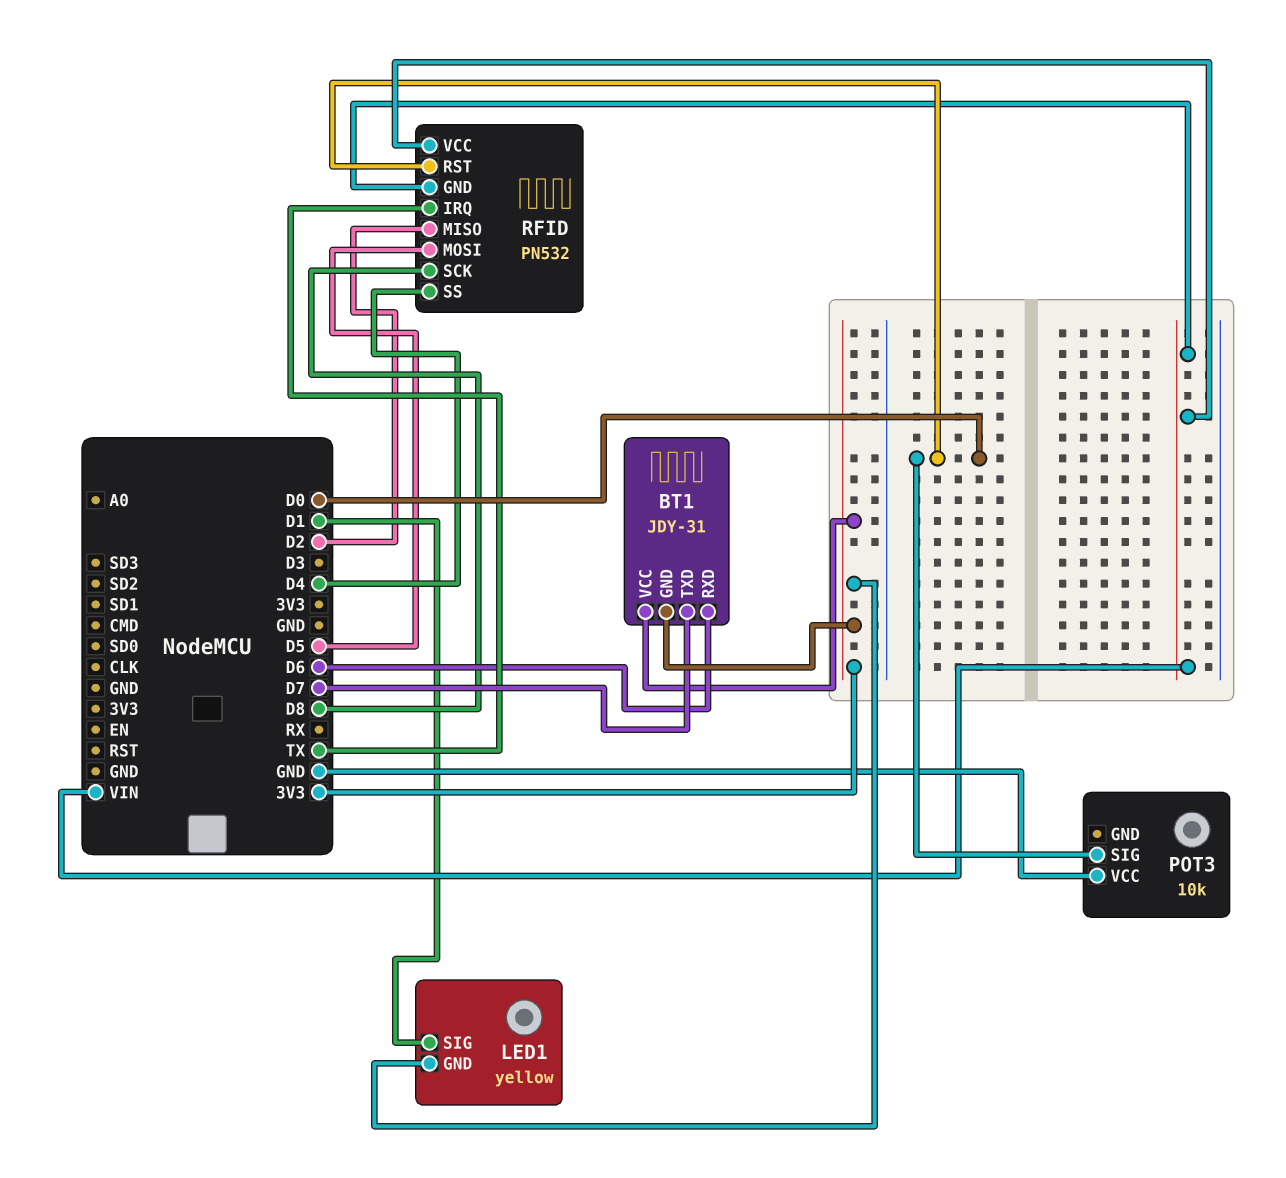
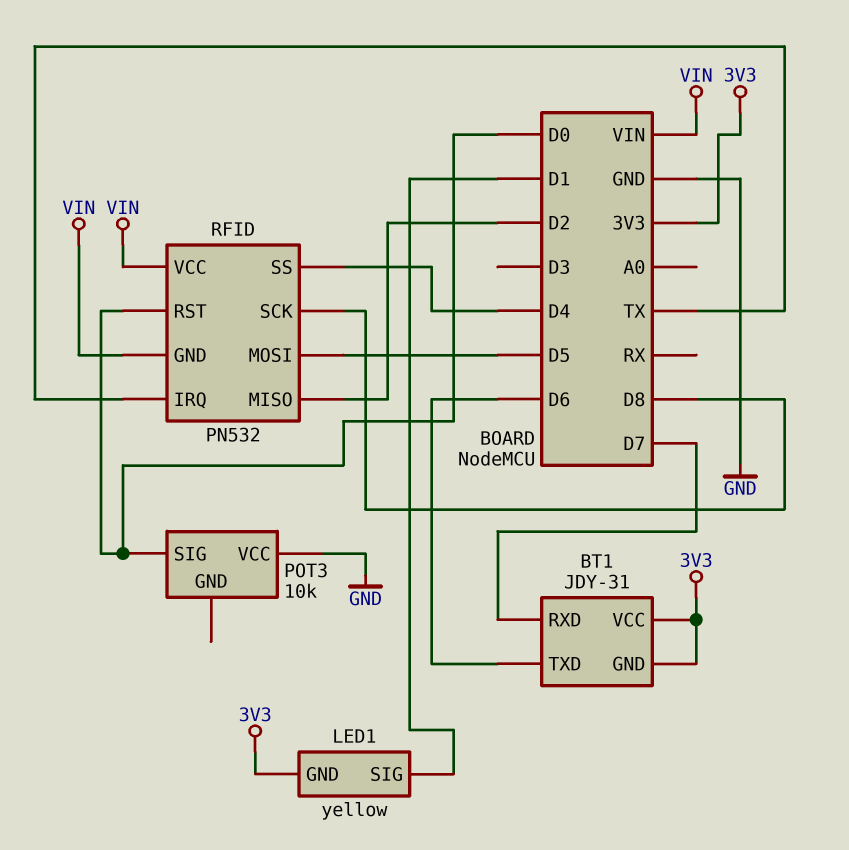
BT1 pin RXD: D6 -> D7
BT1 pin TXD: D7 -> D6

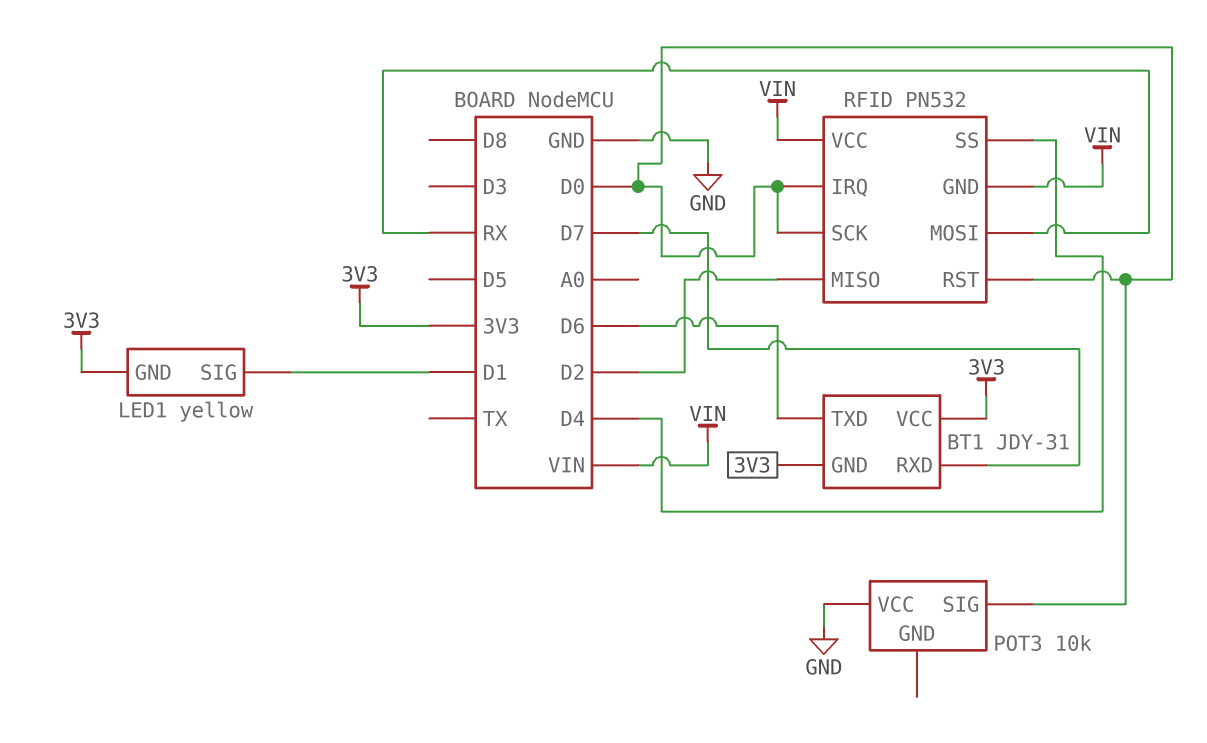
RFID pin IRQ: TX -> D0
RFID pin MOSI: D5 -> RX
RFID pin SCK: D8 -> D0

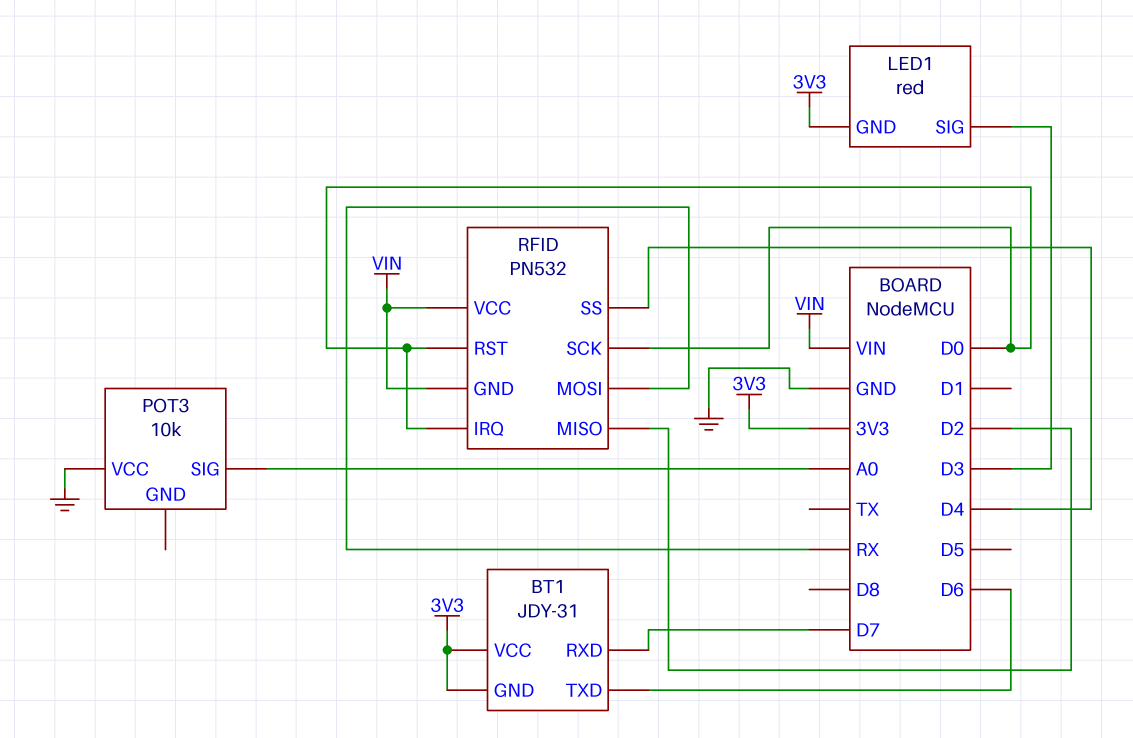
LED1: yellow -> red
LED1 pin SIG: D1 -> D3
POT3 pin SIG: D0 -> A0

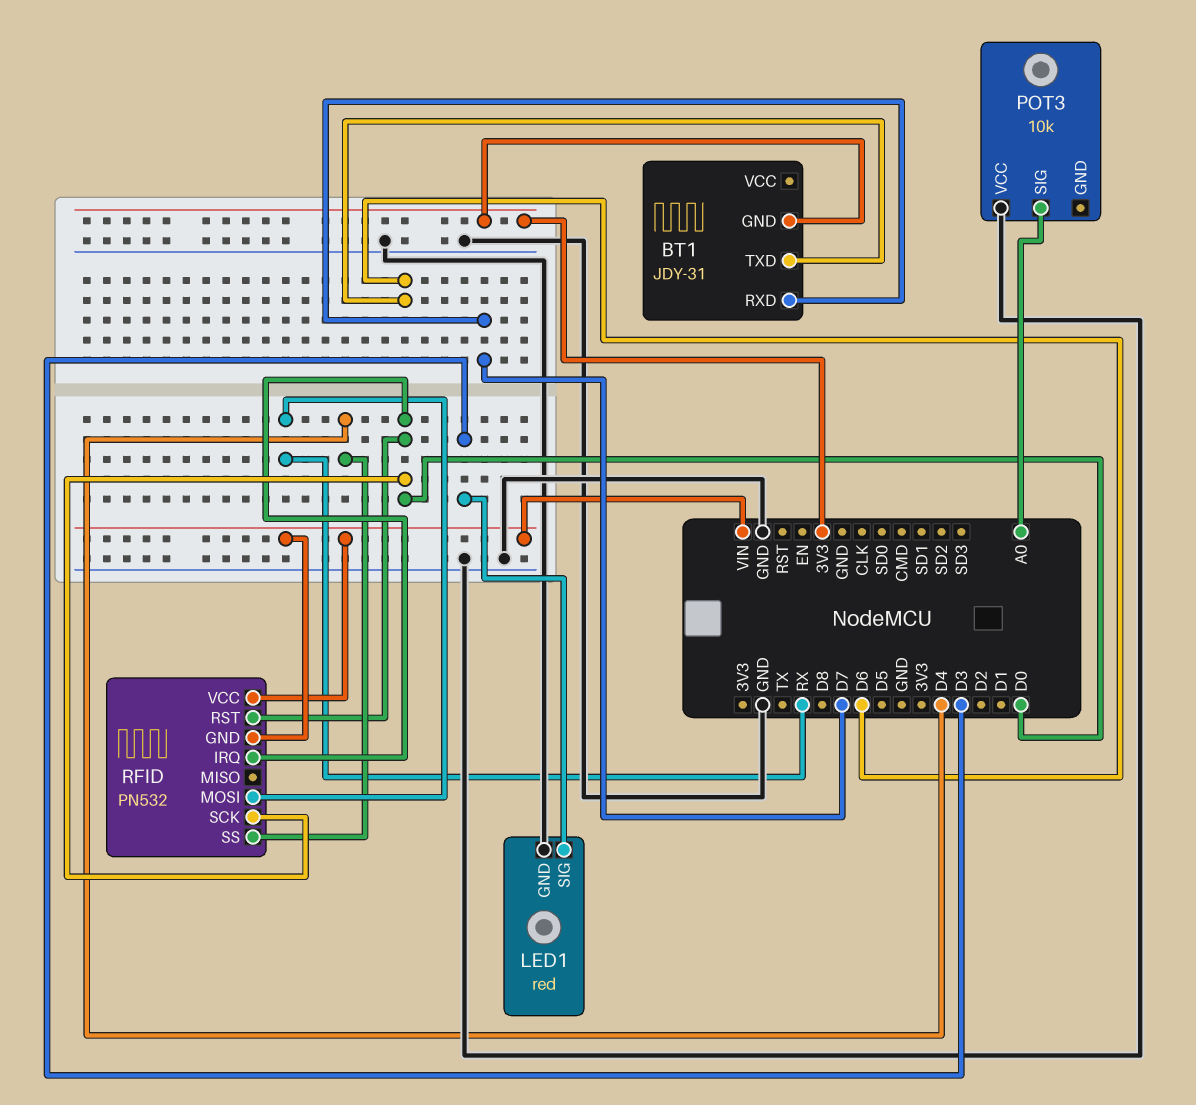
BT1 pin VCC: 3V3 -> none
LED1 pin GND: 3V3 -> GND
RFID pin MISO: D2 -> none

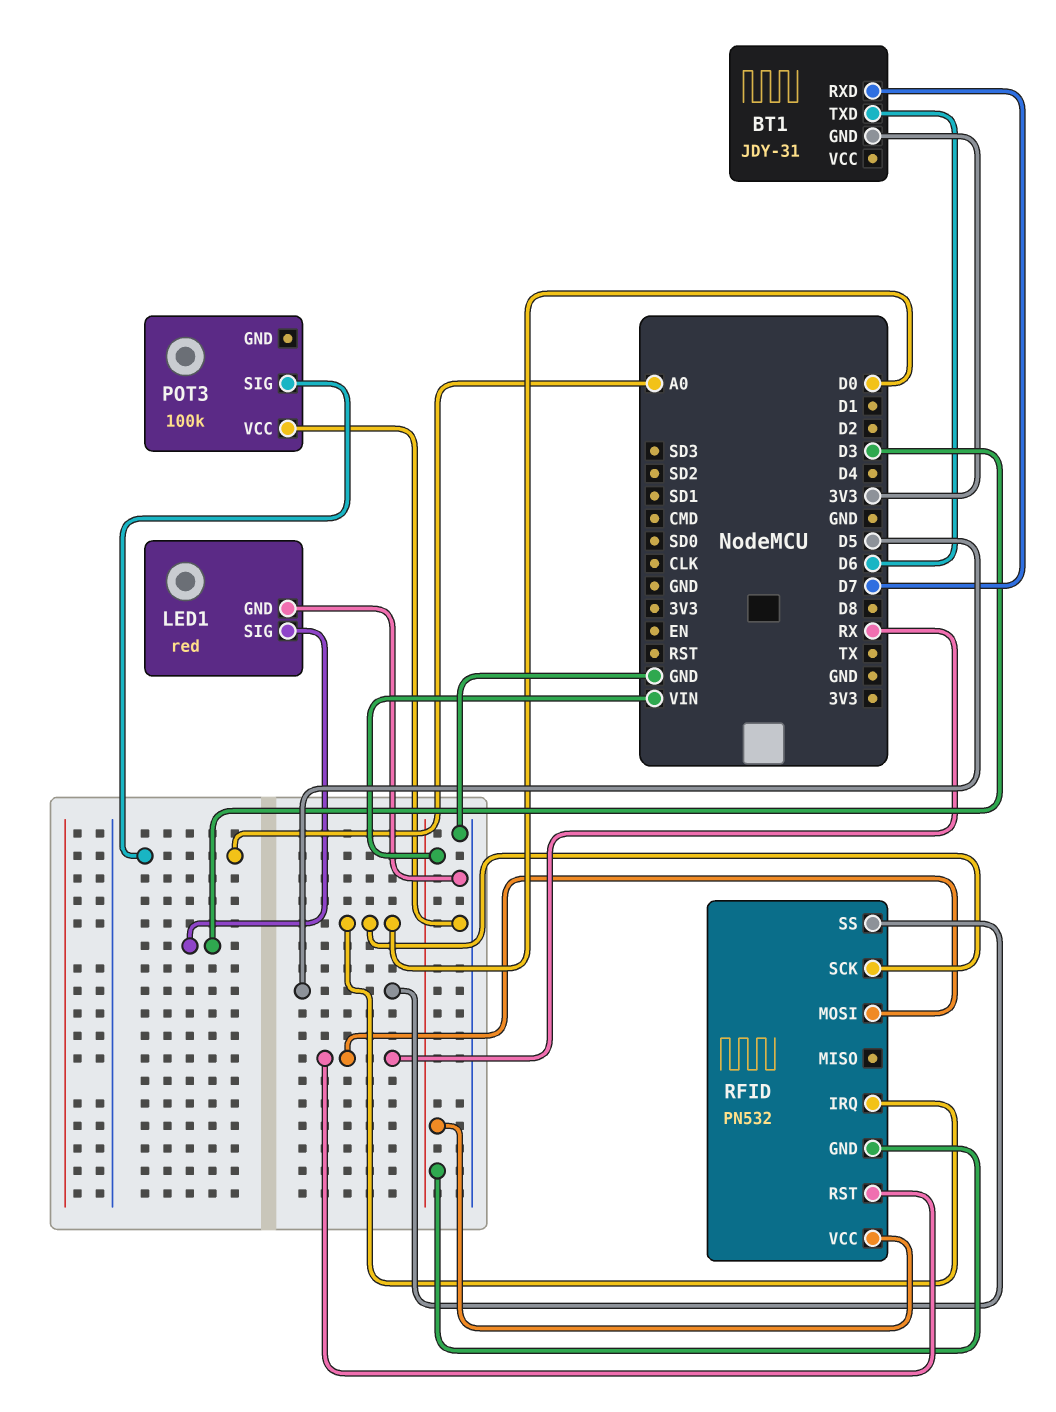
POT3: 10k -> 100k
RFID pin RST: D0 -> RX
RFID pin SS: D4 -> D5

